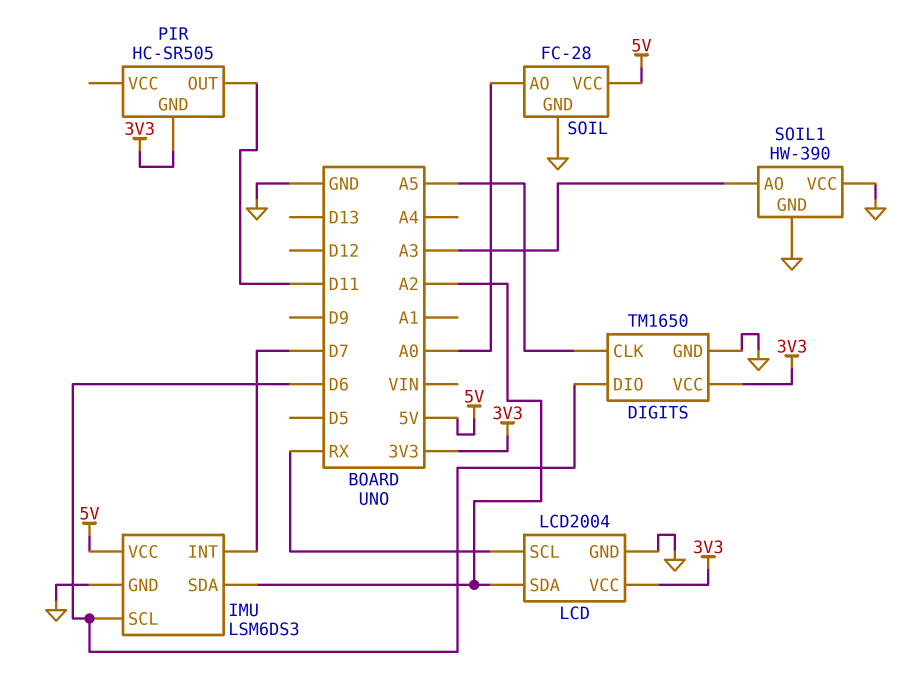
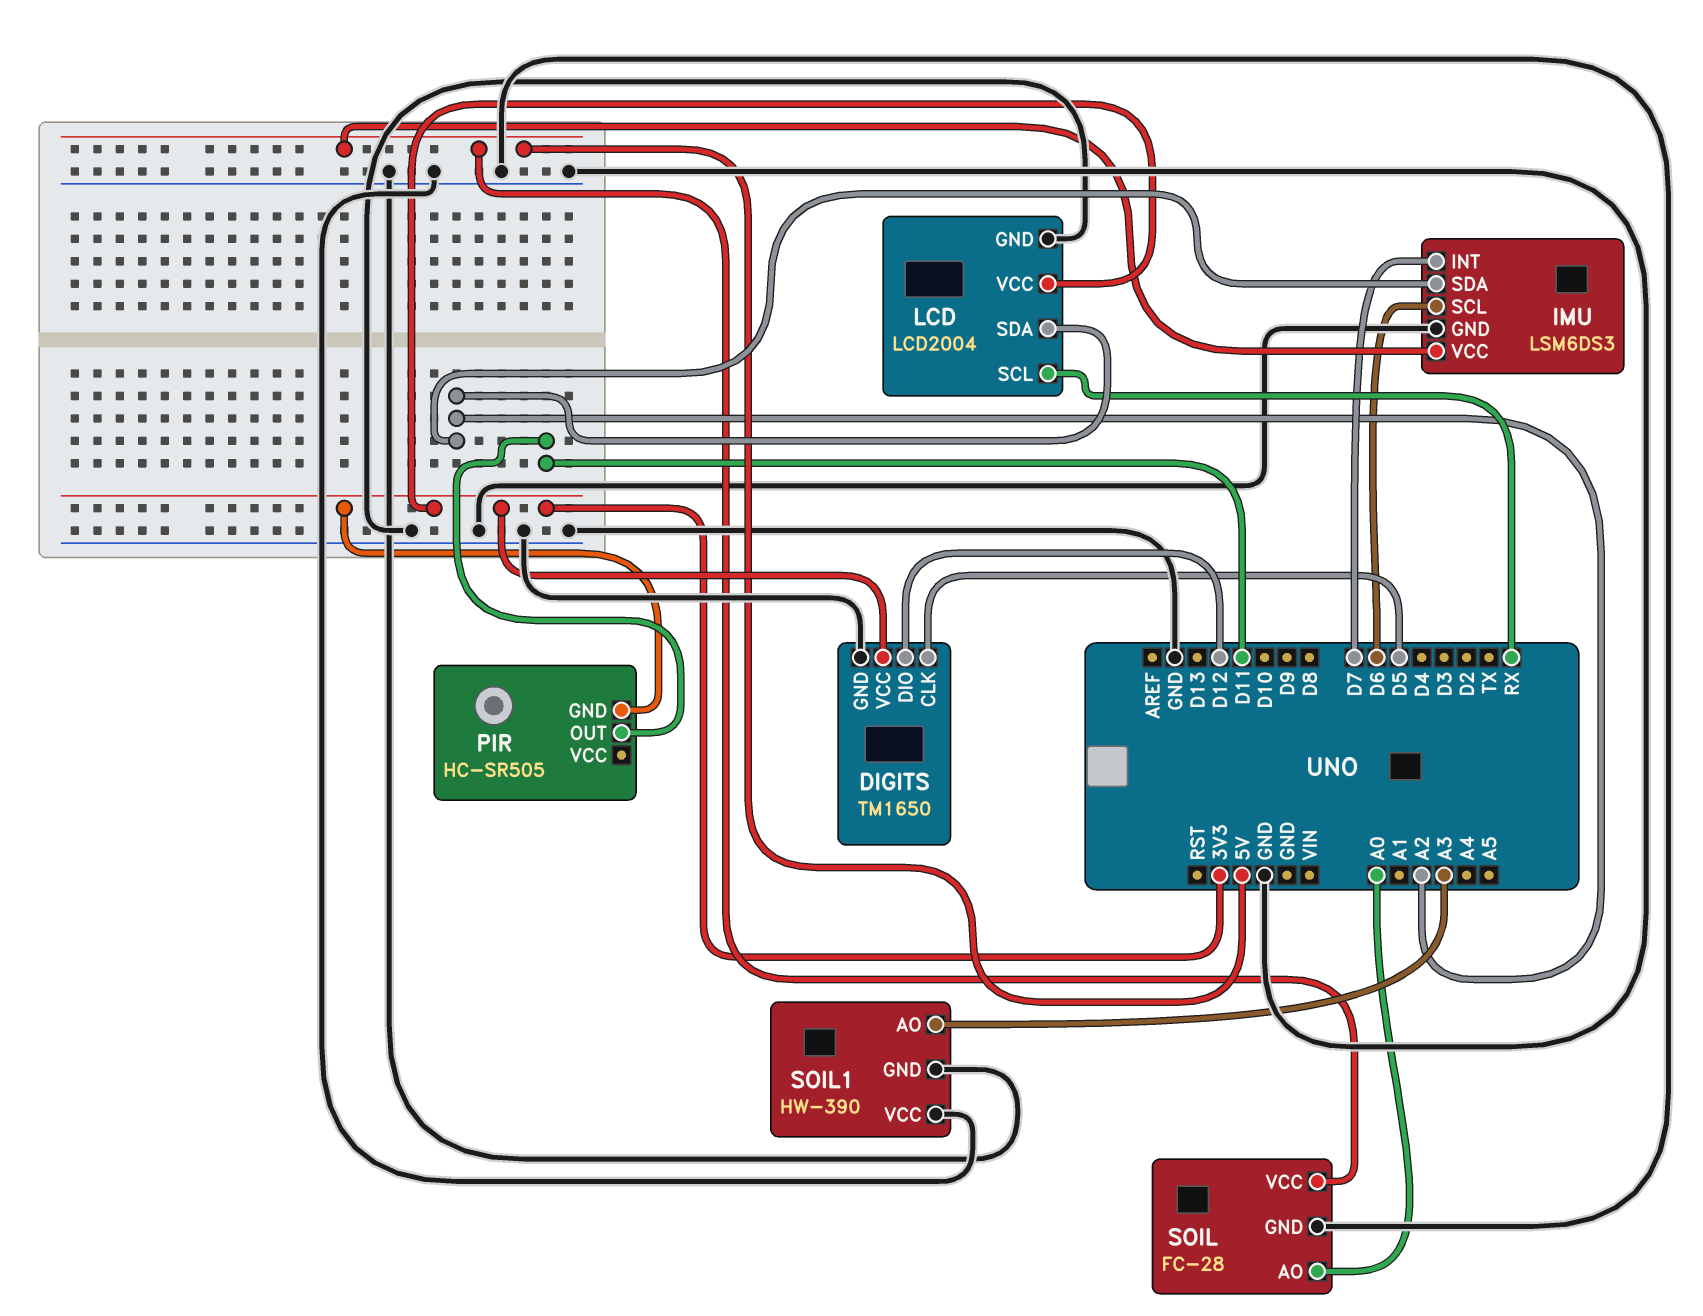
DIGITS pin CLK: A5 -> D5
DIGITS pin DIO: D6 -> D12

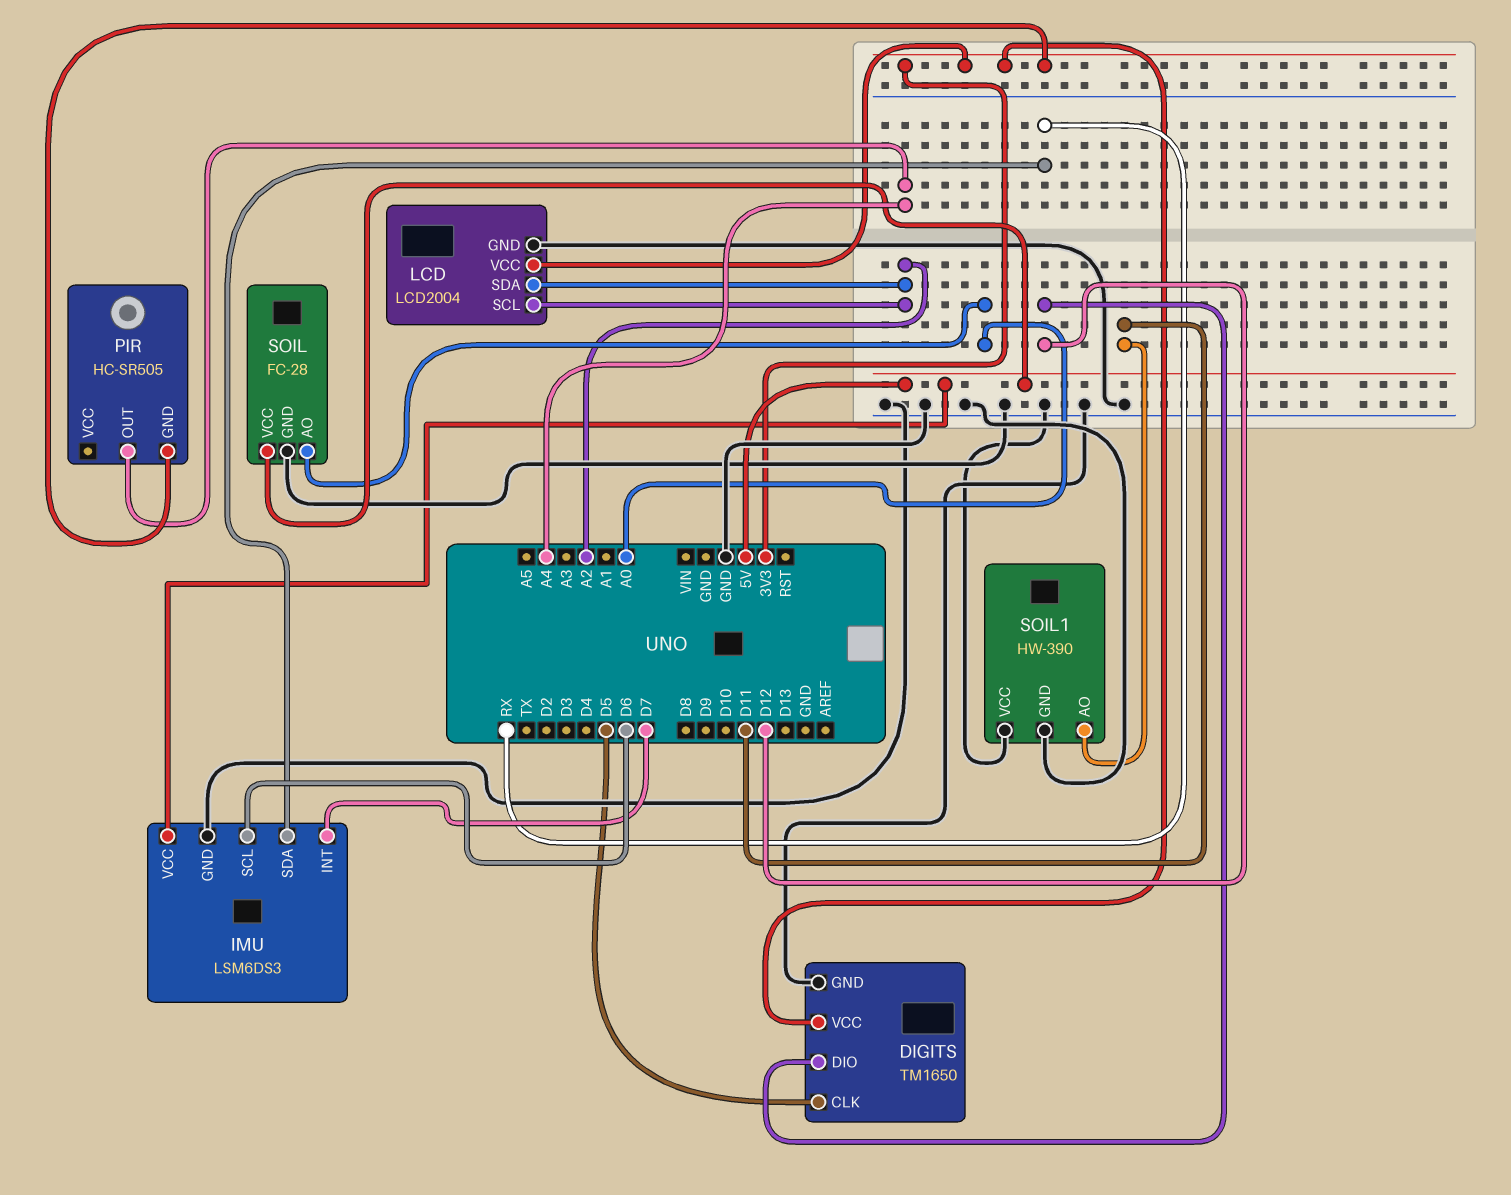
IMU pin SDA: A2 -> RX
LCD pin SCL: RX -> A2
PIR pin OUT: D11 -> A4
SOIL1 pin AO: A3 -> D11

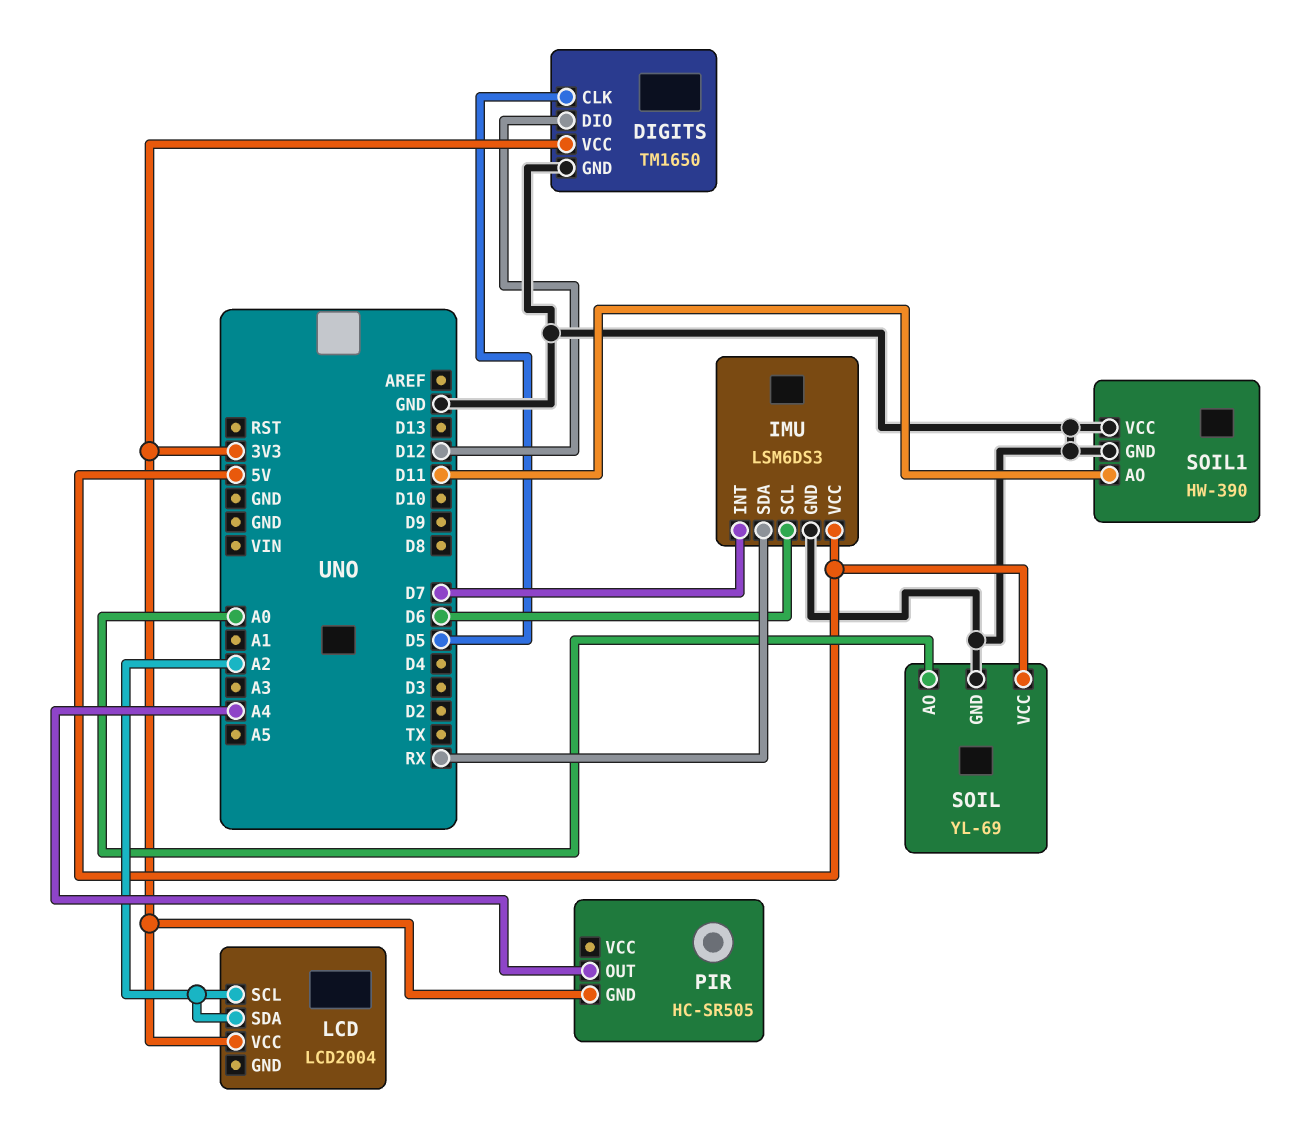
LCD pin GND: GND -> none
SOIL: FC-28 -> YL-69

